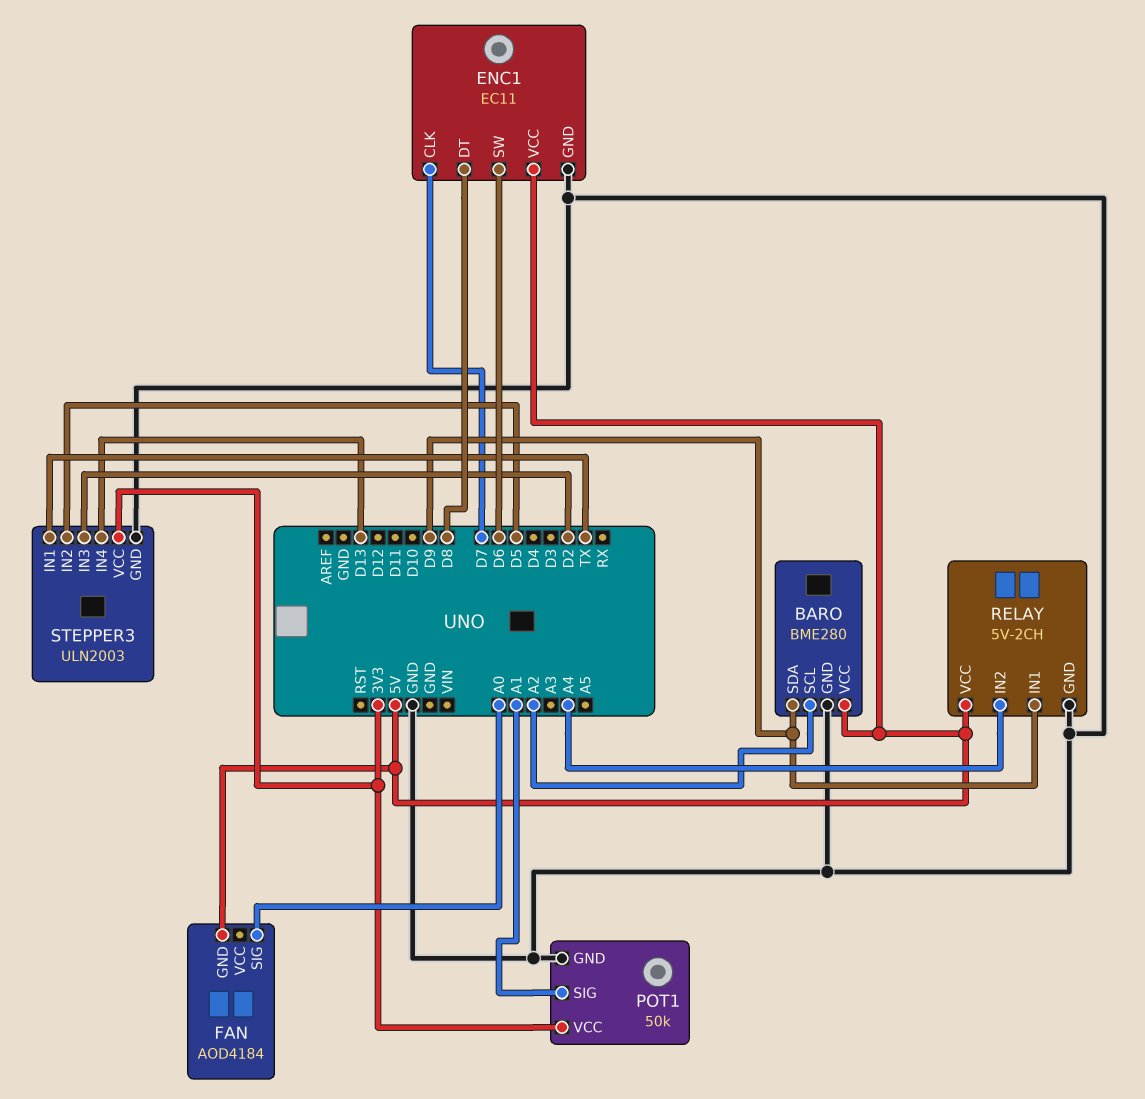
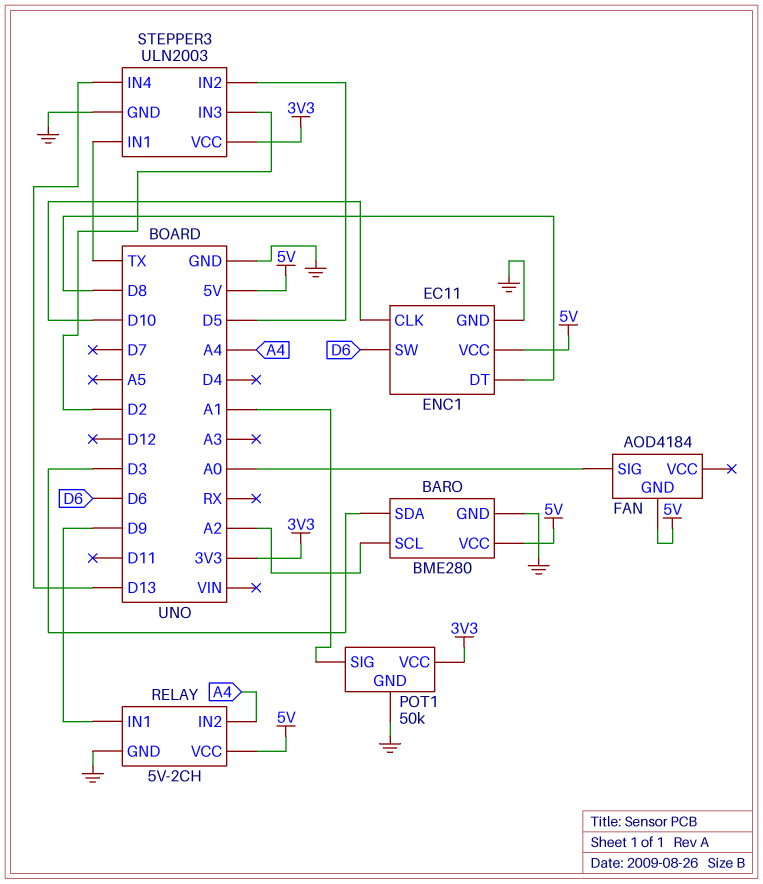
BARO pin SDA: D9 -> D3
ENC1 pin CLK: D7 -> D10

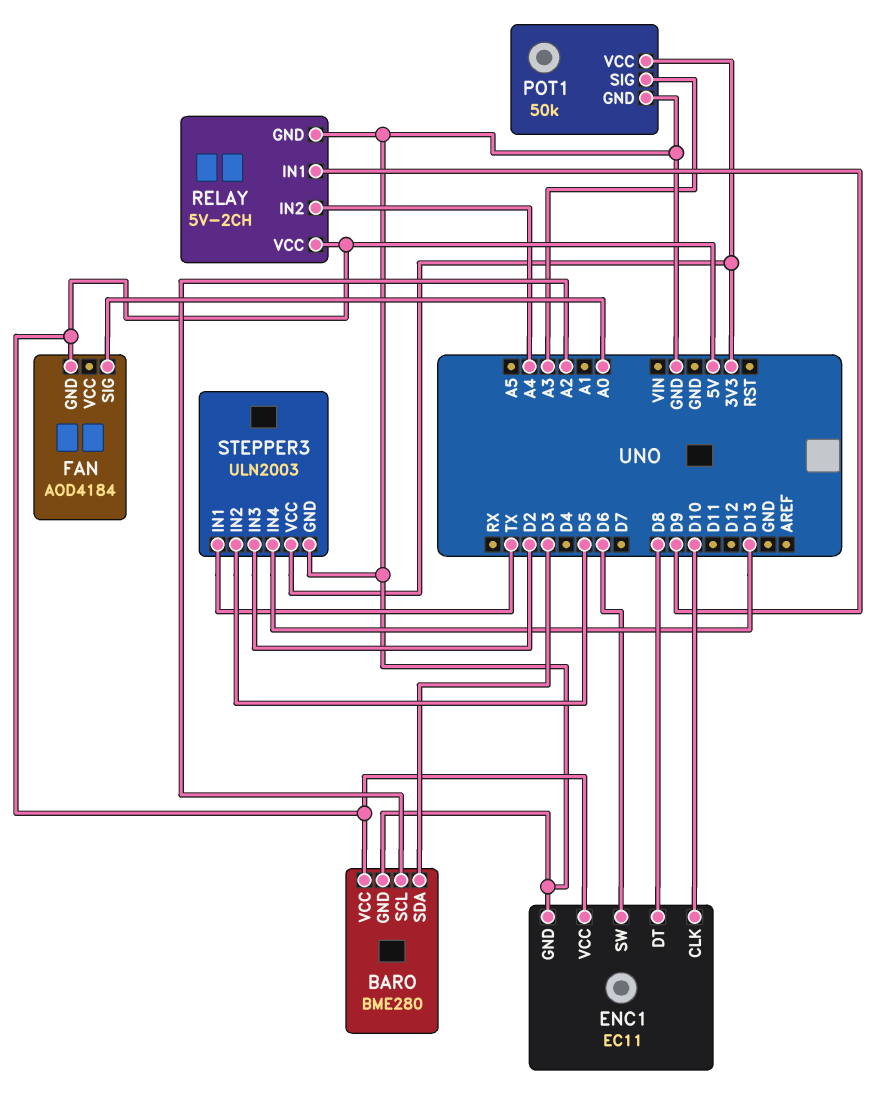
POT1 pin SIG: A1 -> A3

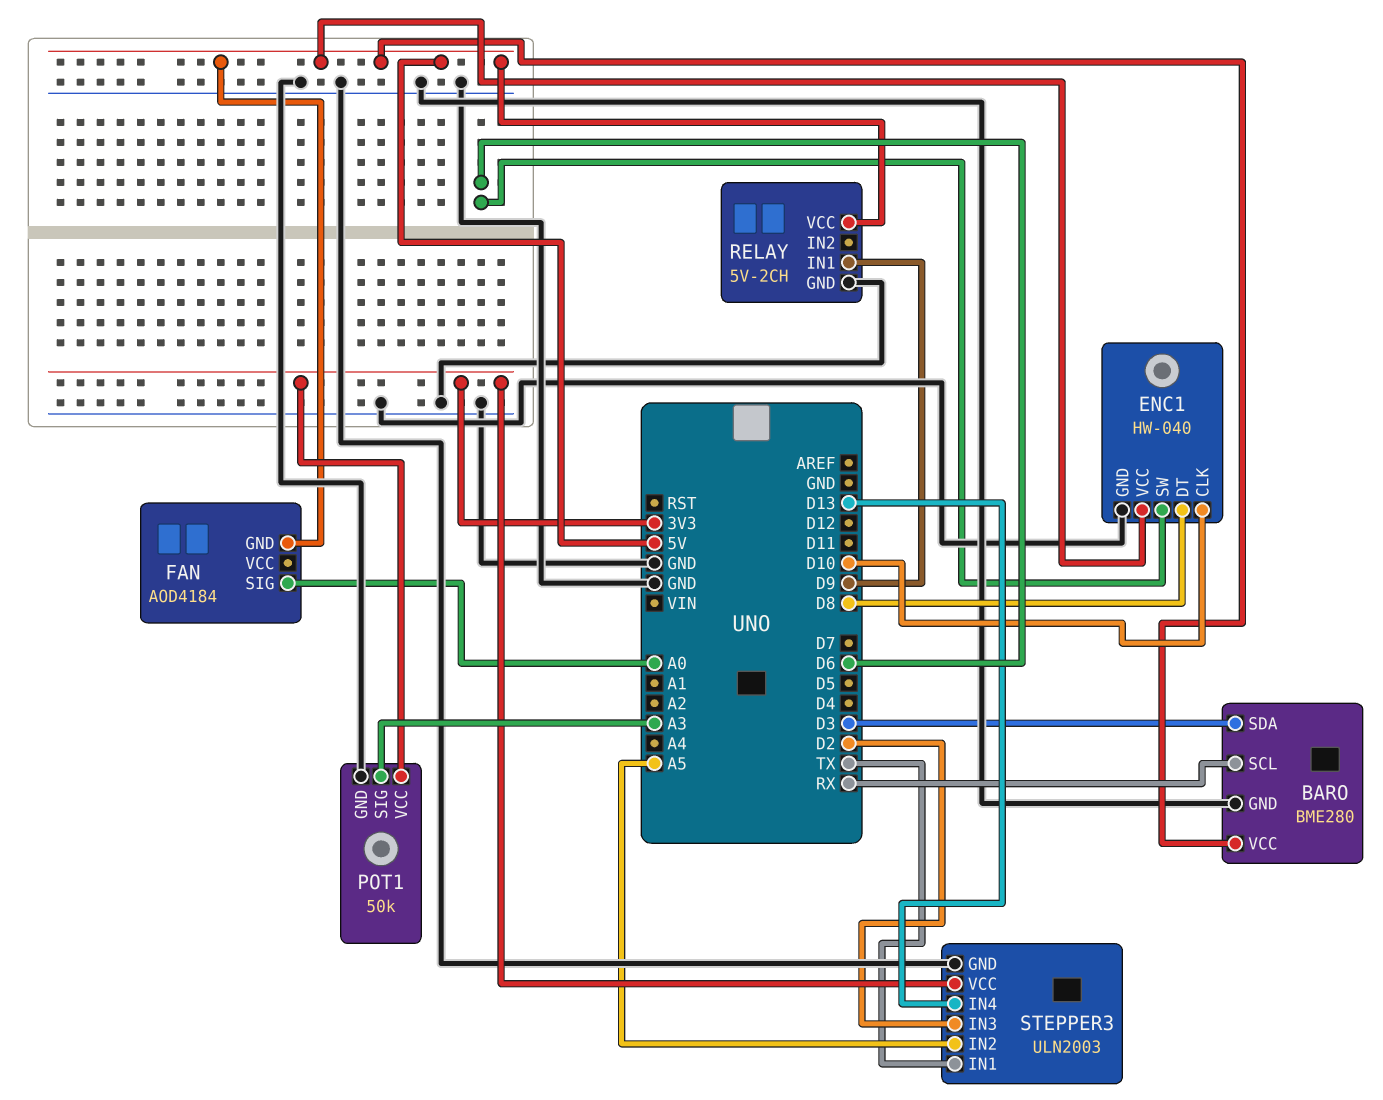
BARO pin SCL: A2 -> RX
ENC1: EC11 -> HW-040
RELAY pin IN2: A4 -> none
STEPPER3 pin IN2: D5 -> A5

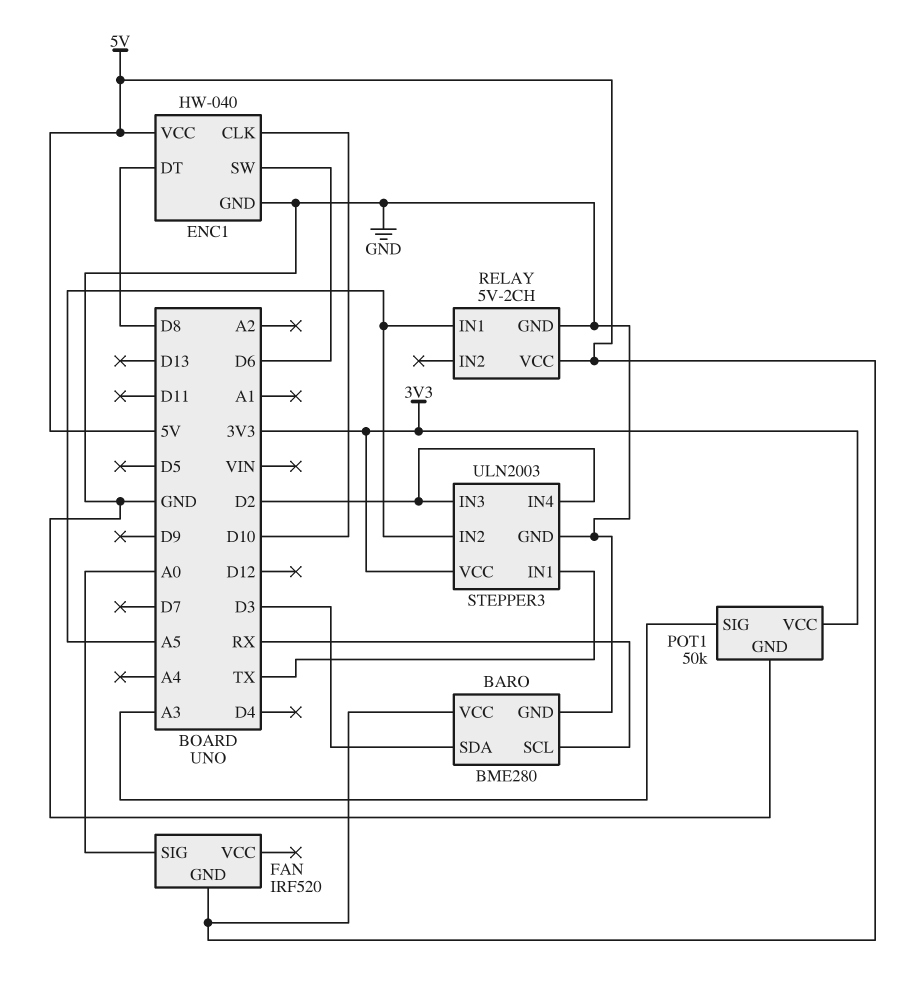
FAN: AOD4184 -> IRF520
RELAY pin IN1: D9 -> A5
STEPPER3 pin IN4: D13 -> D2

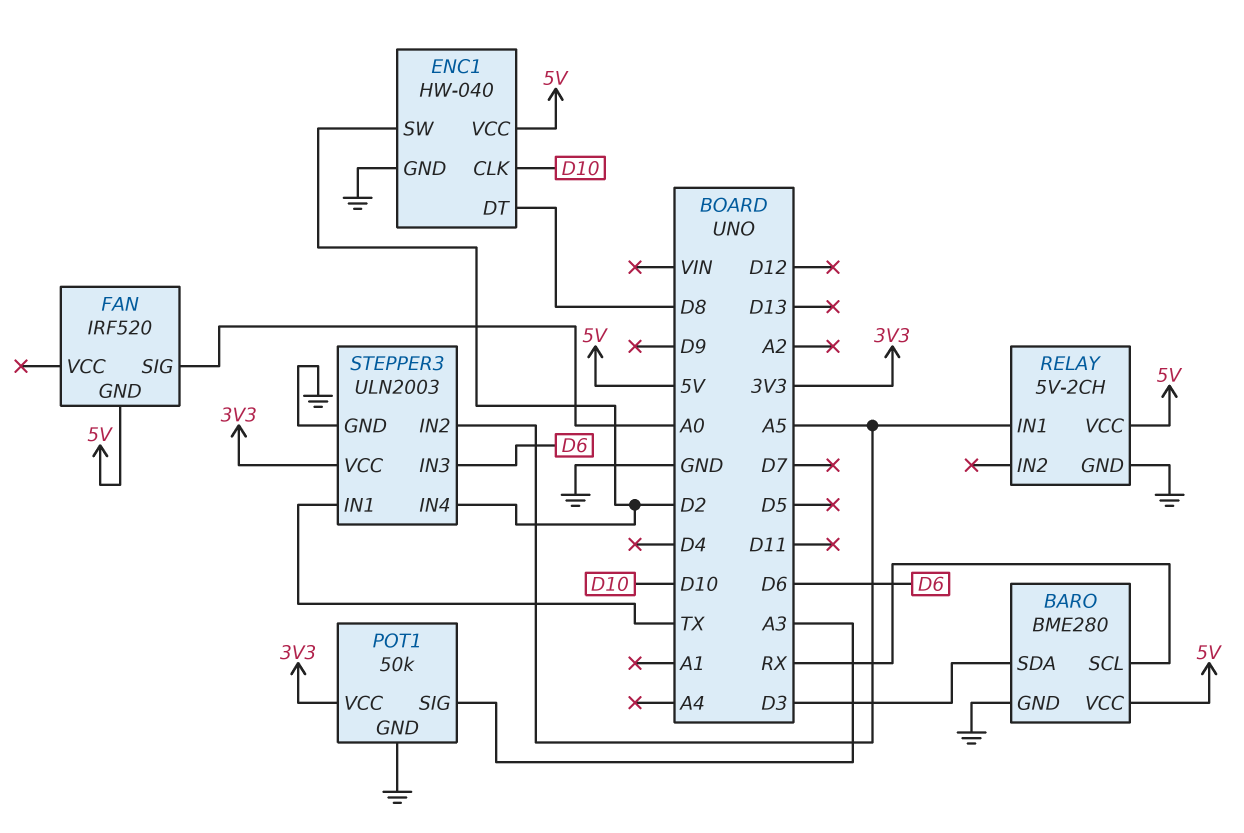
ENC1 pin SW: D6 -> D2
STEPPER3 pin IN3: D2 -> D6

